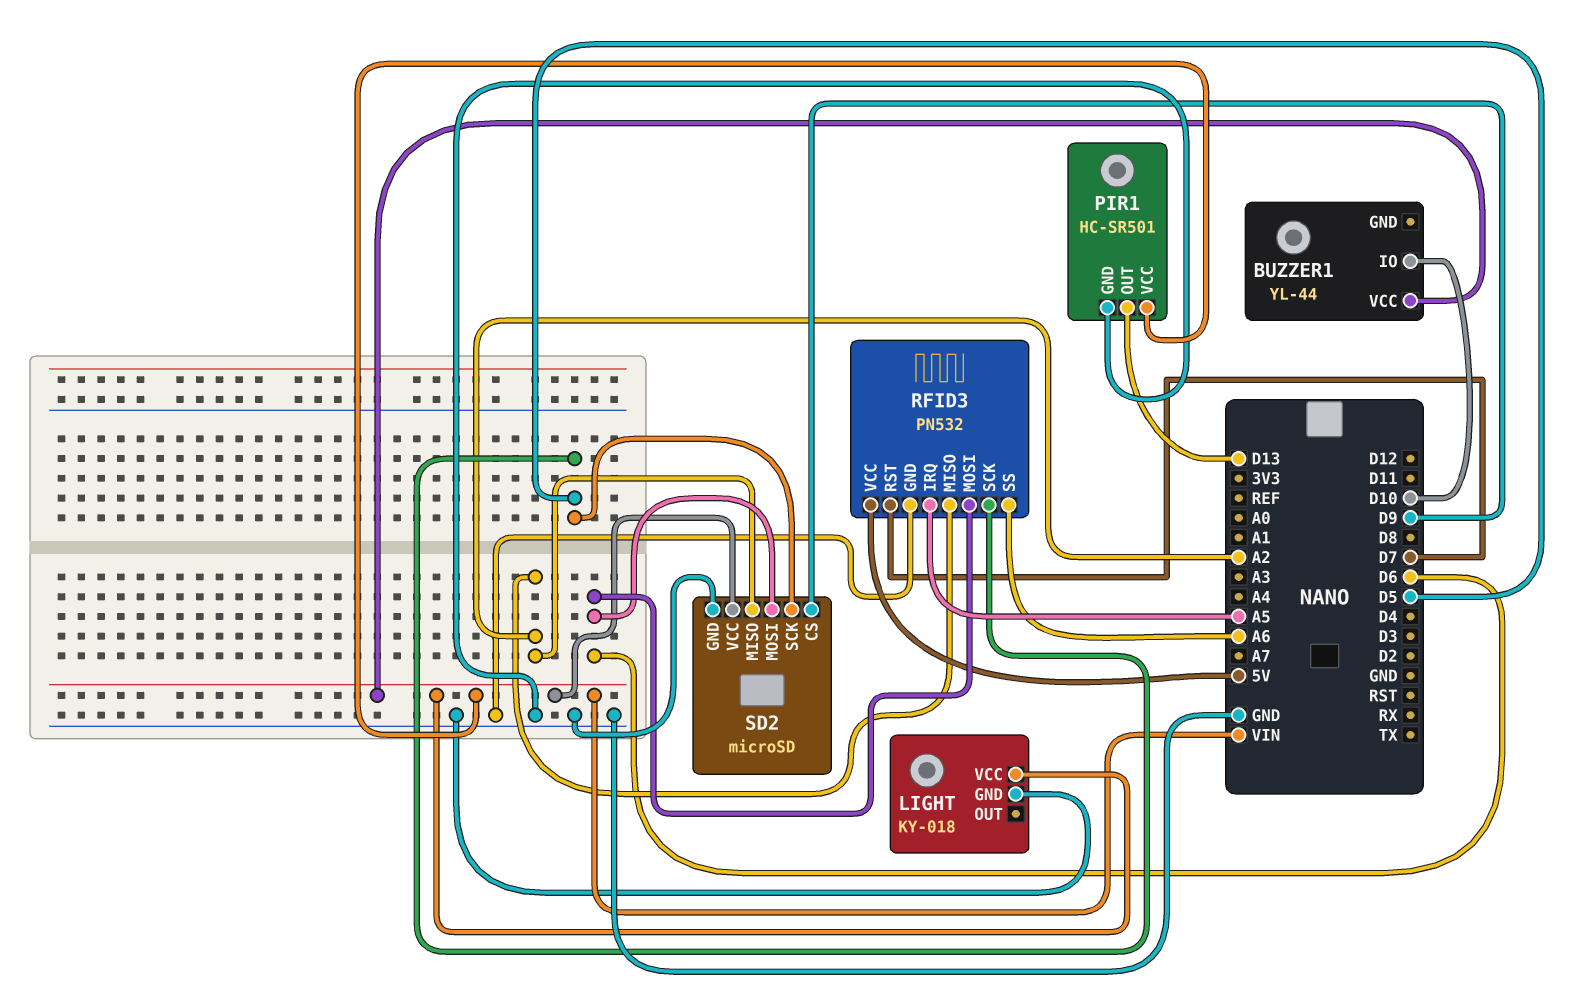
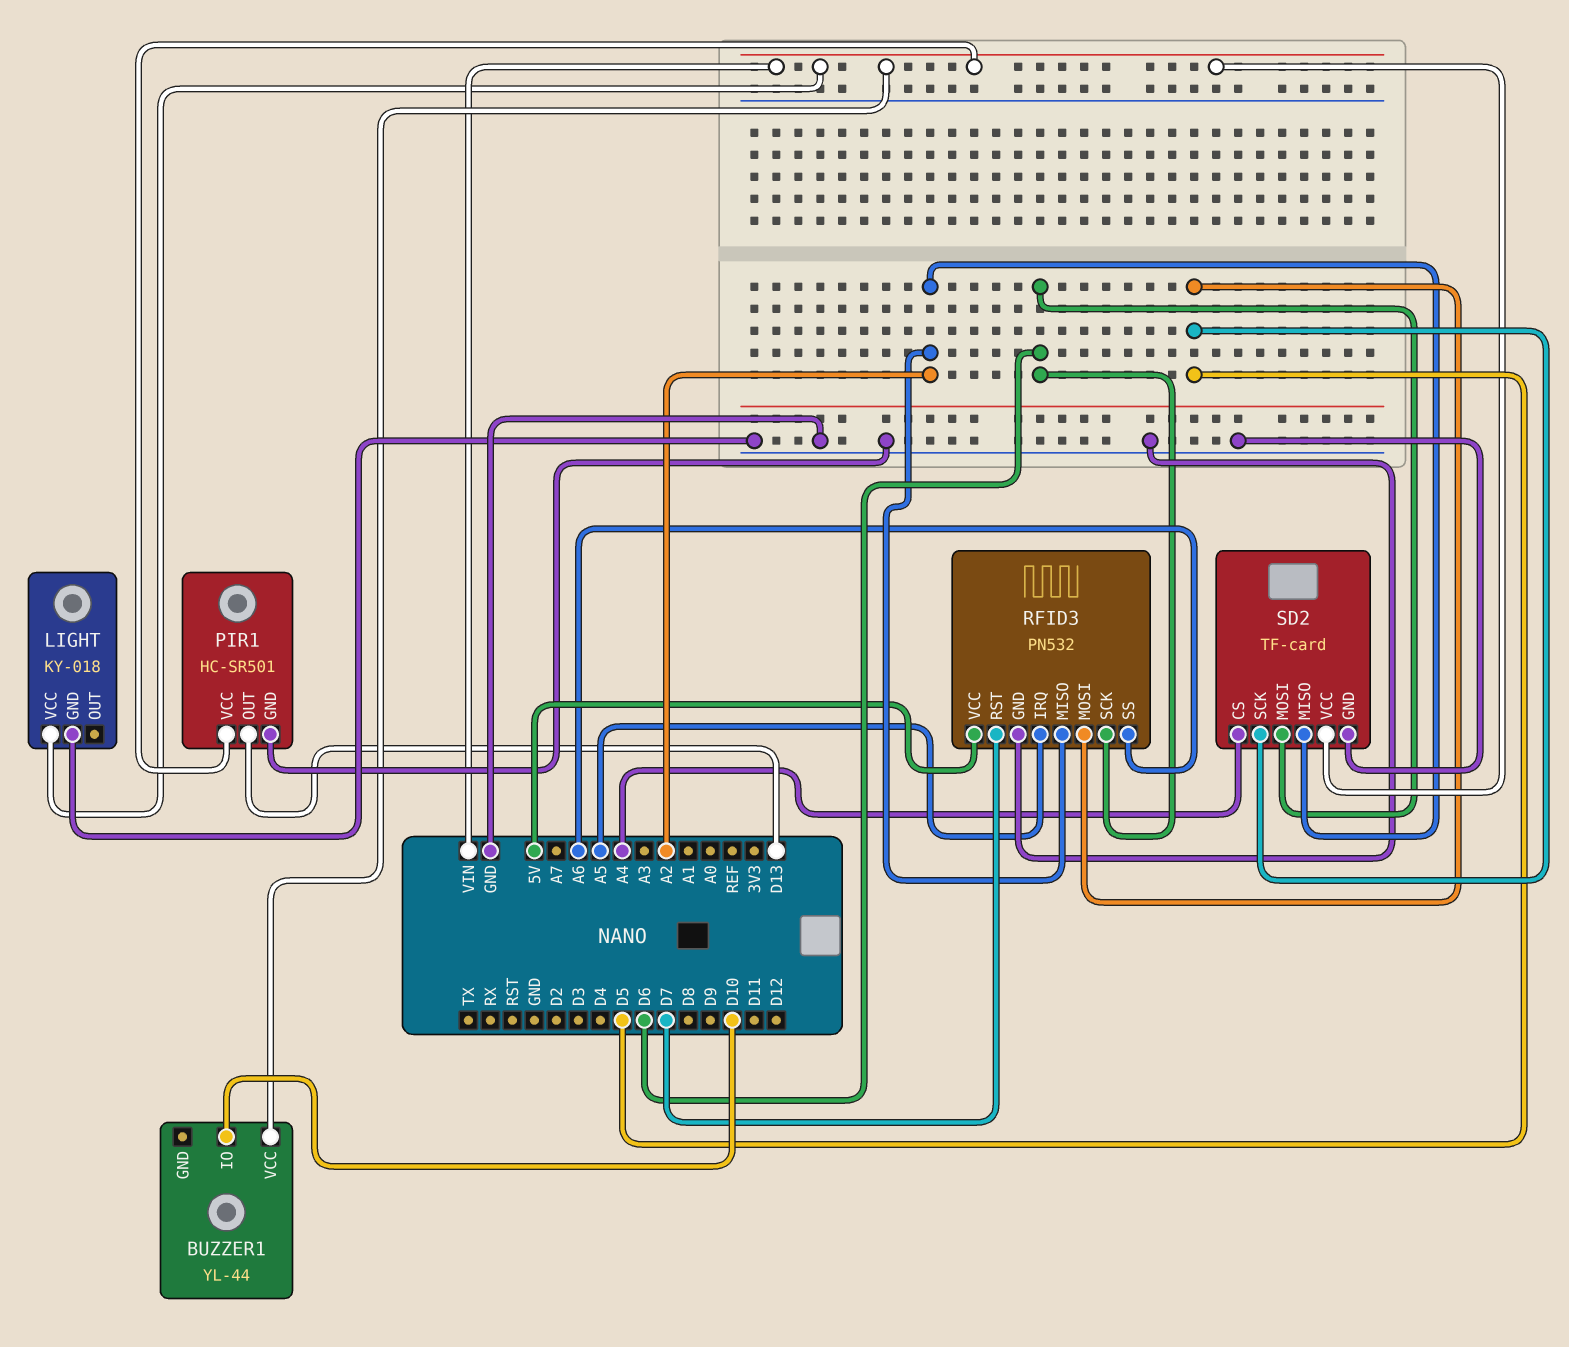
RFID3 pin MOSI: D6 -> D5
RFID3 pin SCK: D5 -> D6
SD2: microSD -> TF-card
SD2 pin CS: D9 -> A4

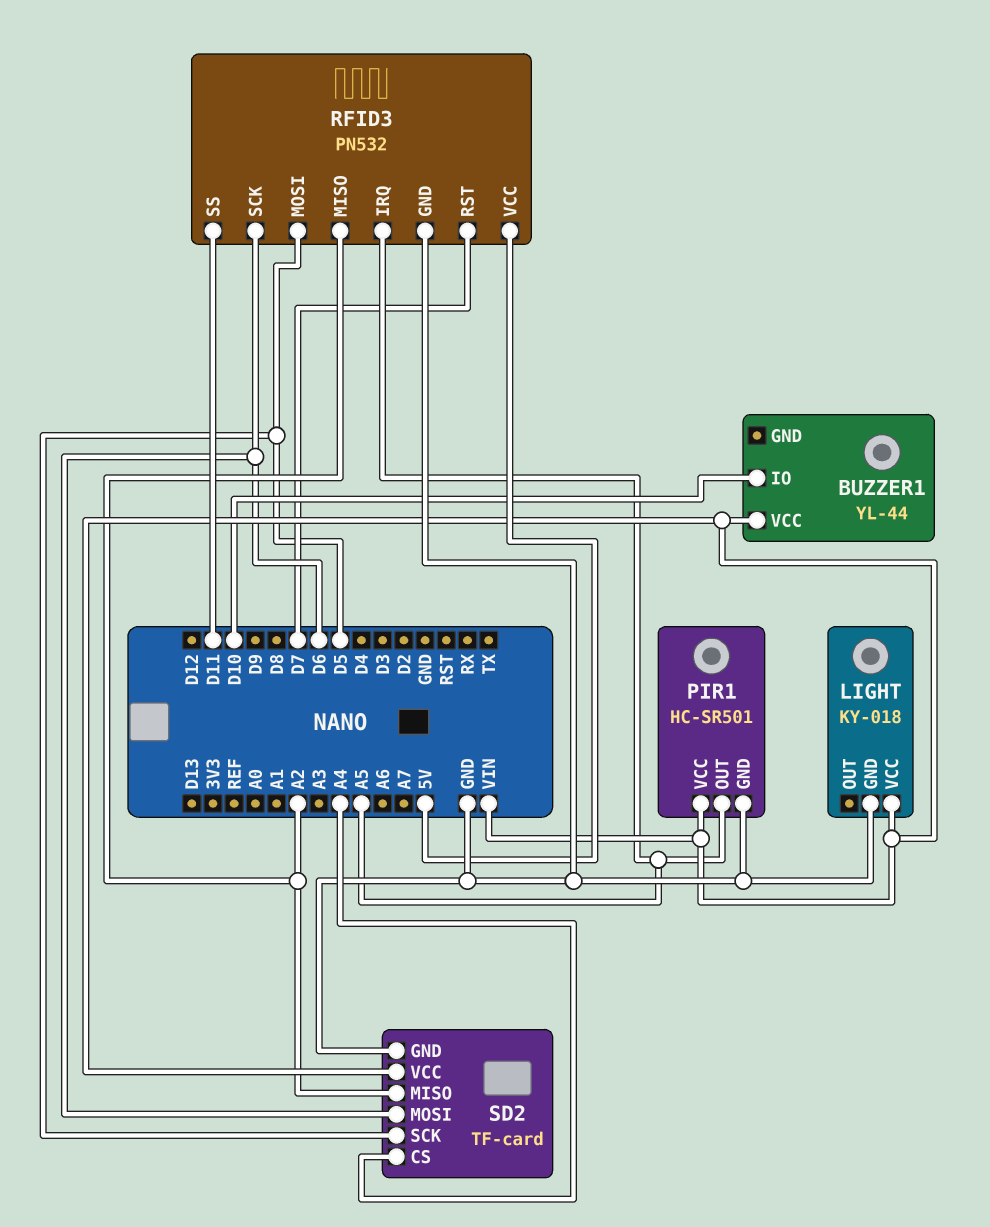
PIR1 pin OUT: D13 -> A5
RFID3 pin SS: A6 -> D11

